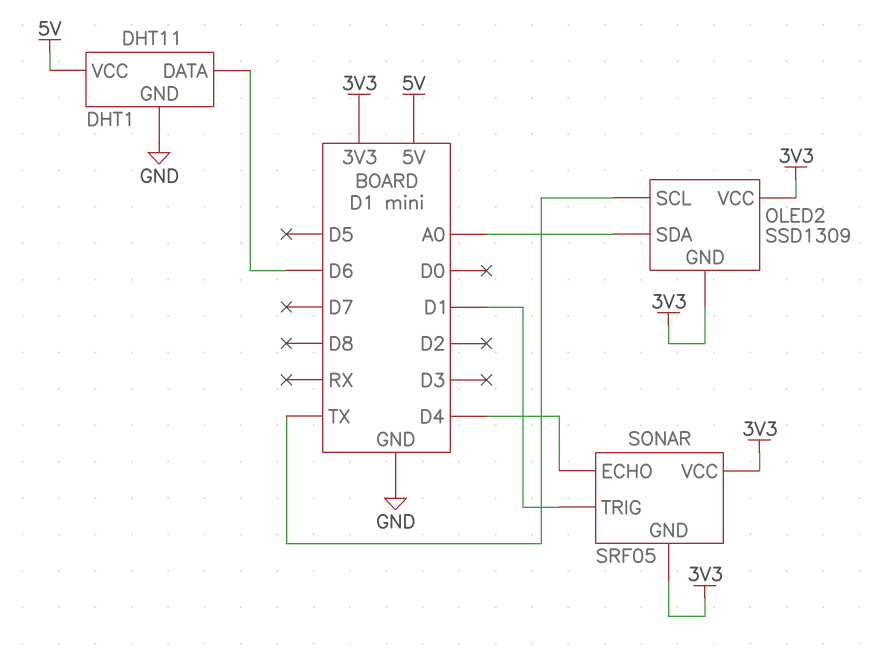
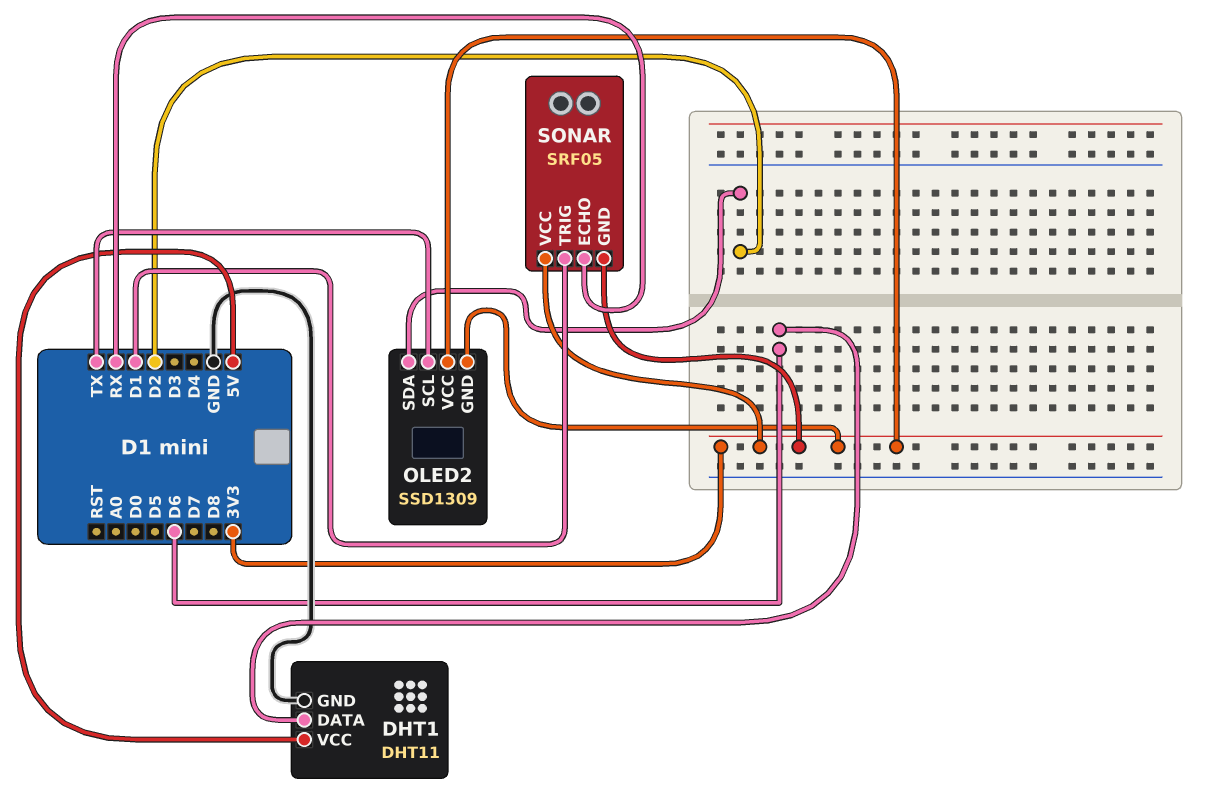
OLED2 pin SDA: A0 -> D2
SONAR pin ECHO: D4 -> RX

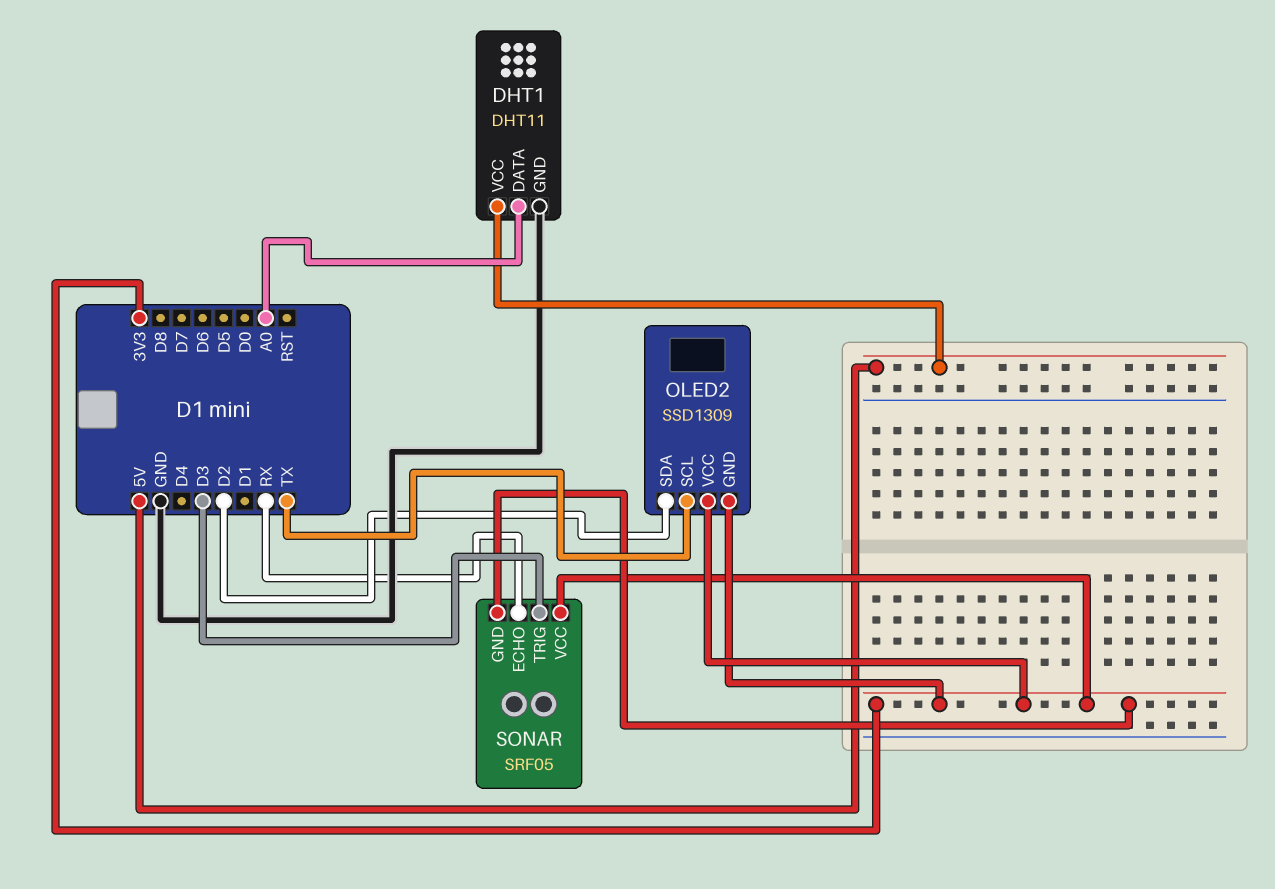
DHT1 pin DATA: D6 -> A0
SONAR pin TRIG: D1 -> D3

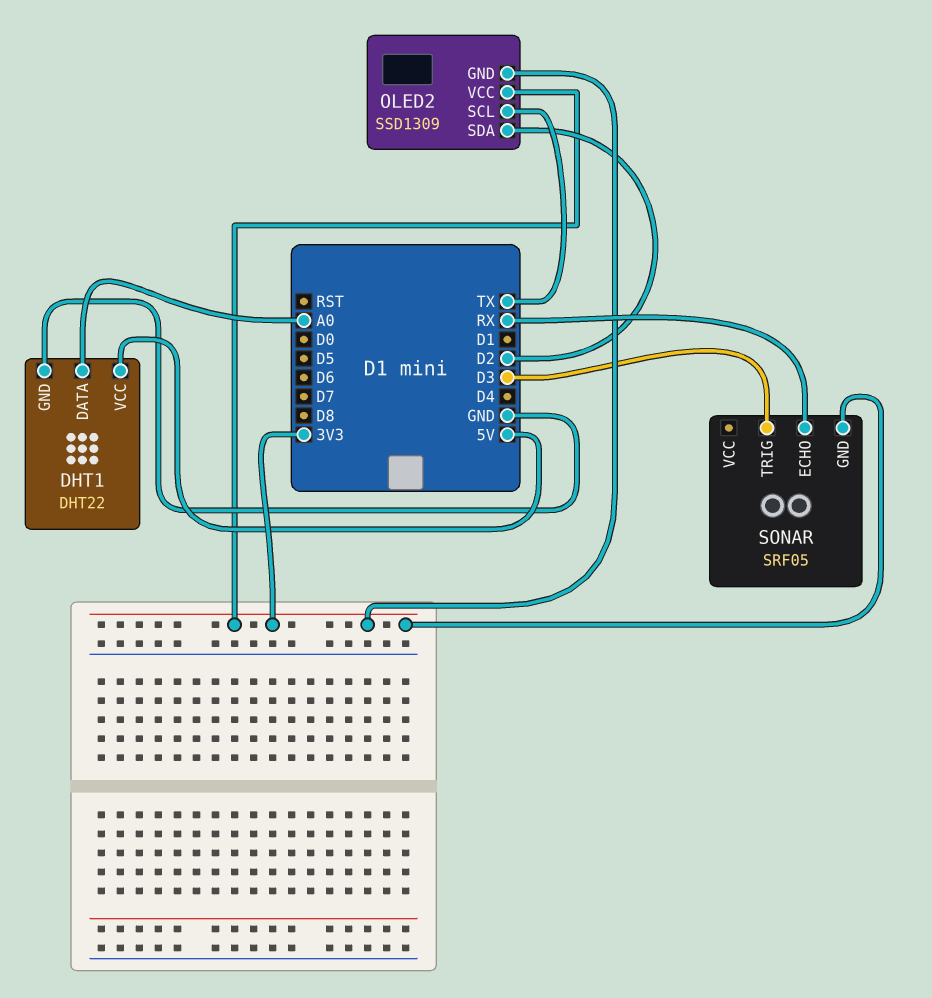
DHT1: DHT11 -> DHT22
SONAR pin VCC: 3V3 -> none

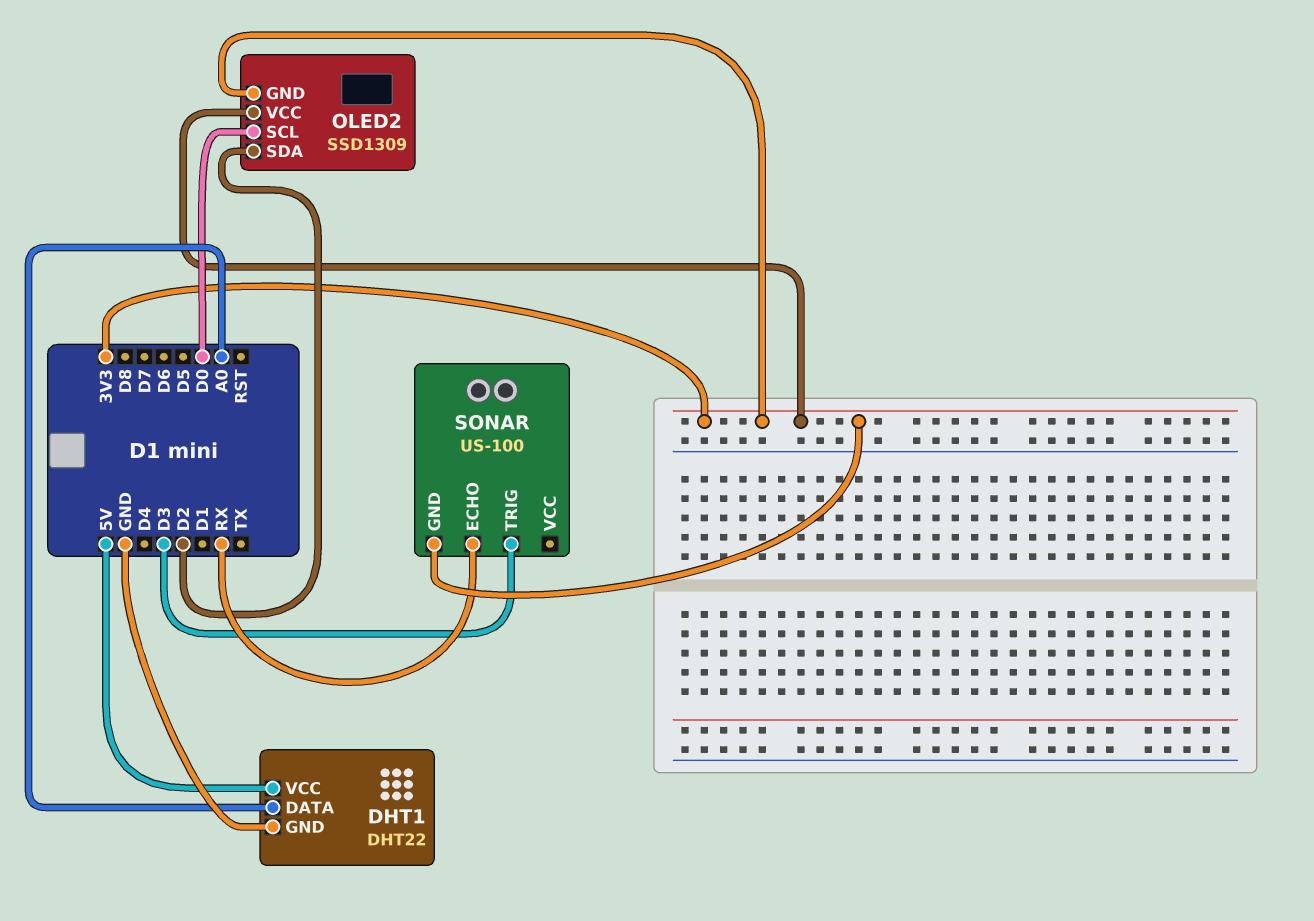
OLED2 pin SCL: TX -> D0
SONAR: SRF05 -> US-100

